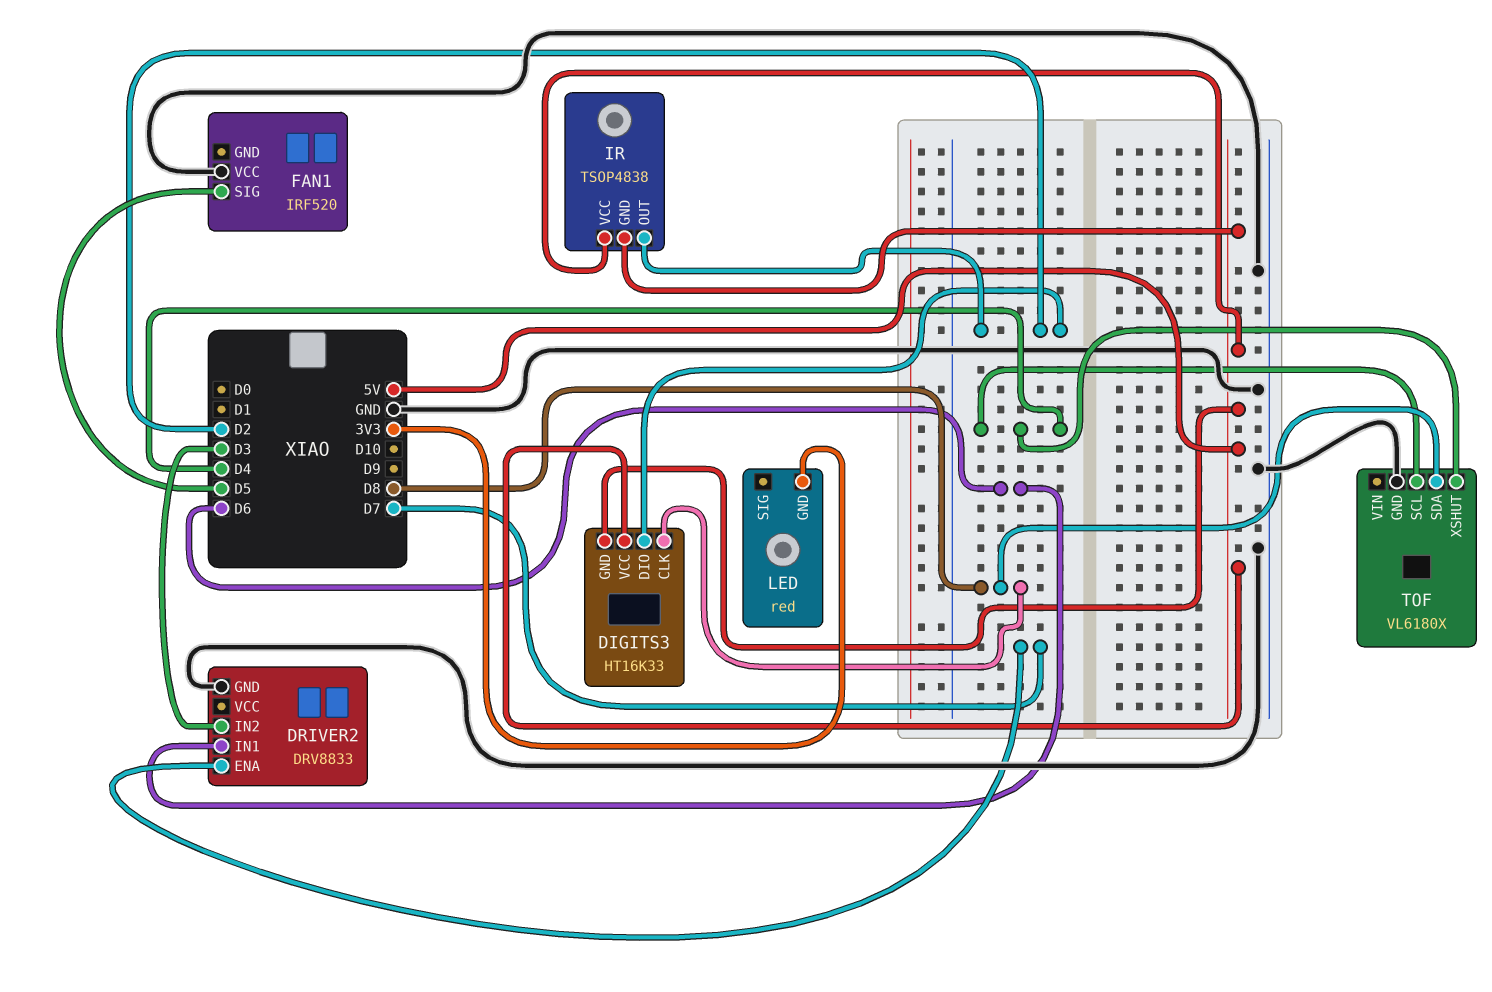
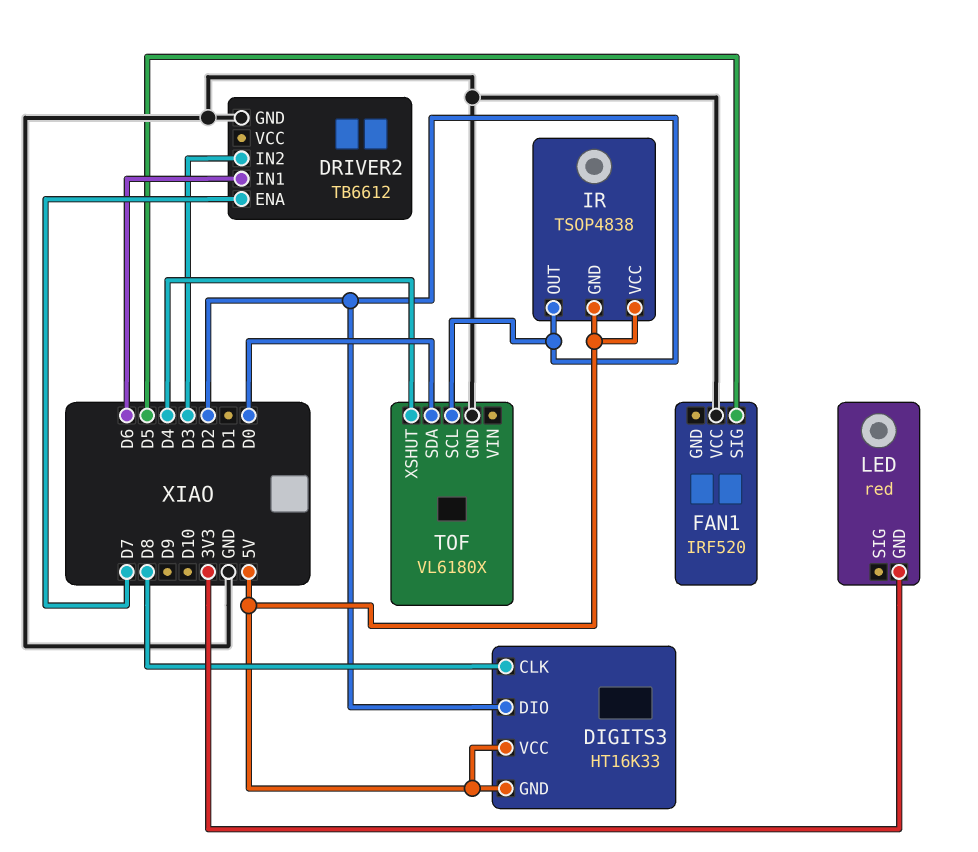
DRIVER2: DRV8833 -> TB6612
TOF pin SCL: D4 -> D2
TOF pin SDA: D8 -> D0

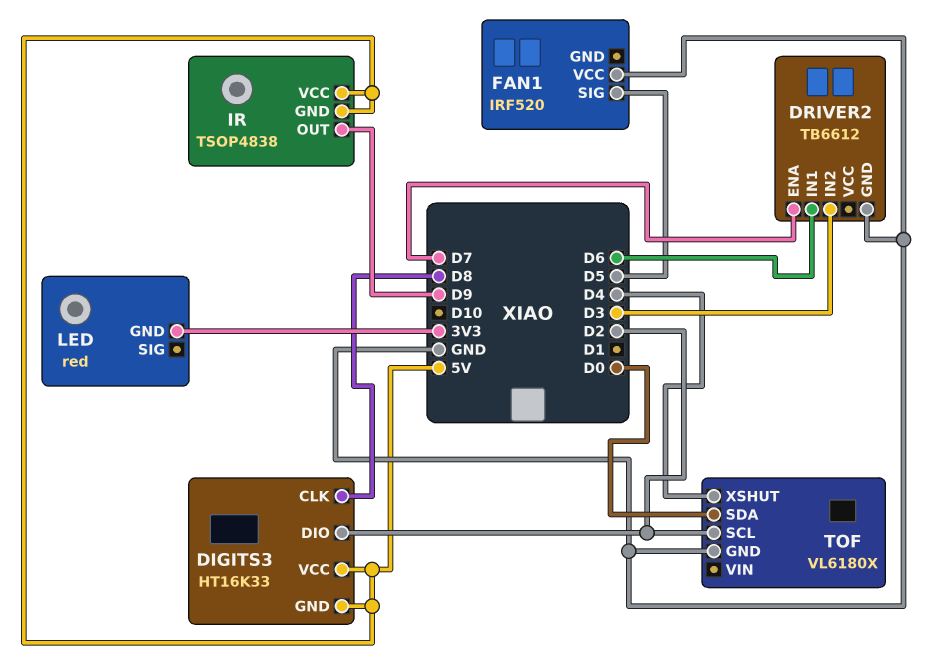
IR pin OUT: D2 -> D9

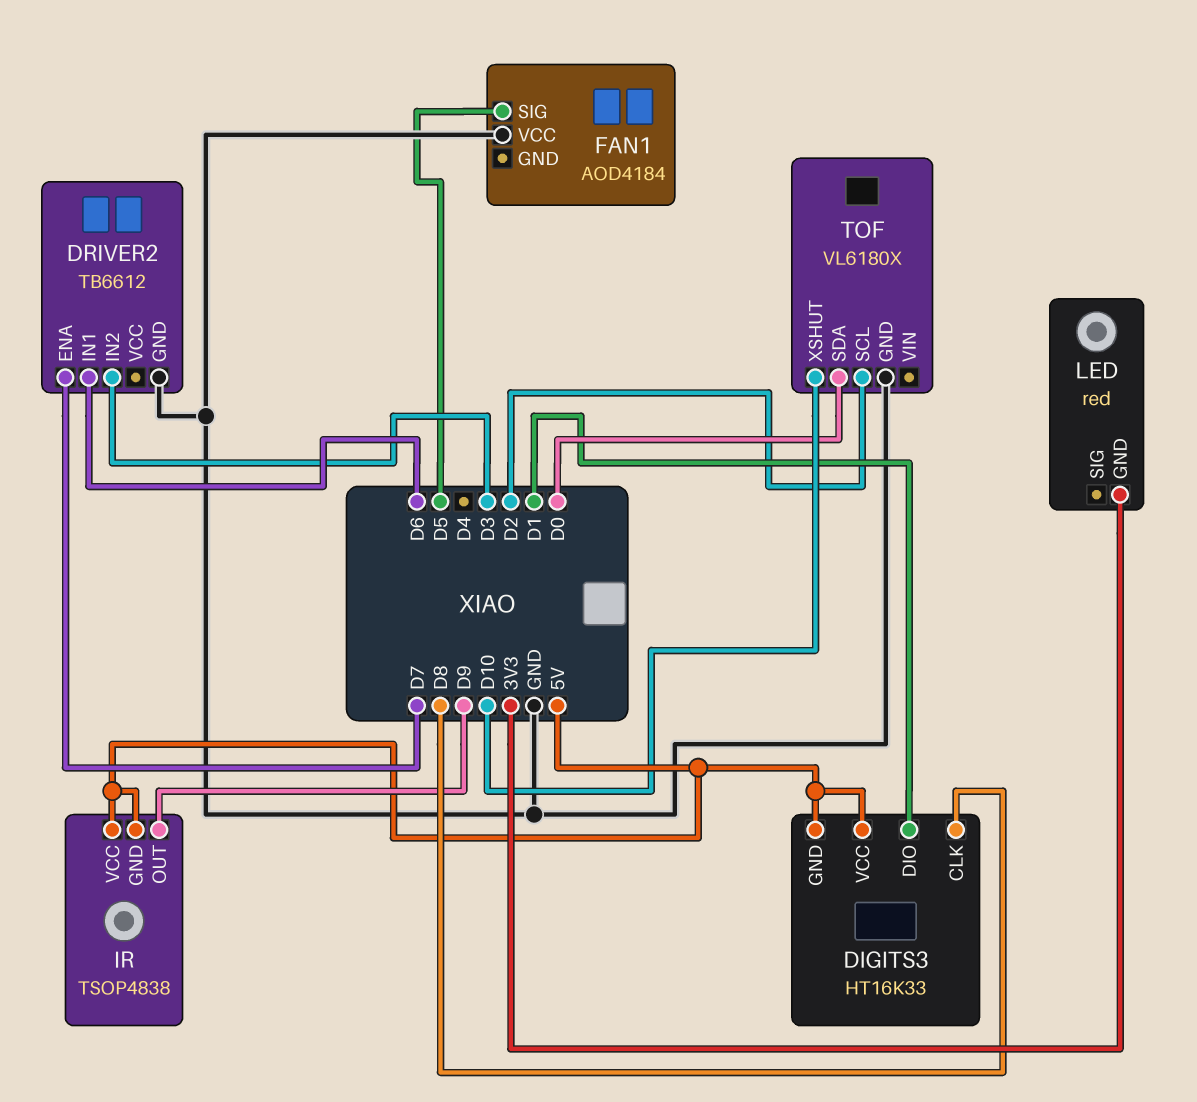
DIGITS3 pin DIO: D2 -> D1
FAN1: IRF520 -> AOD4184
TOF pin XSHUT: D4 -> D10

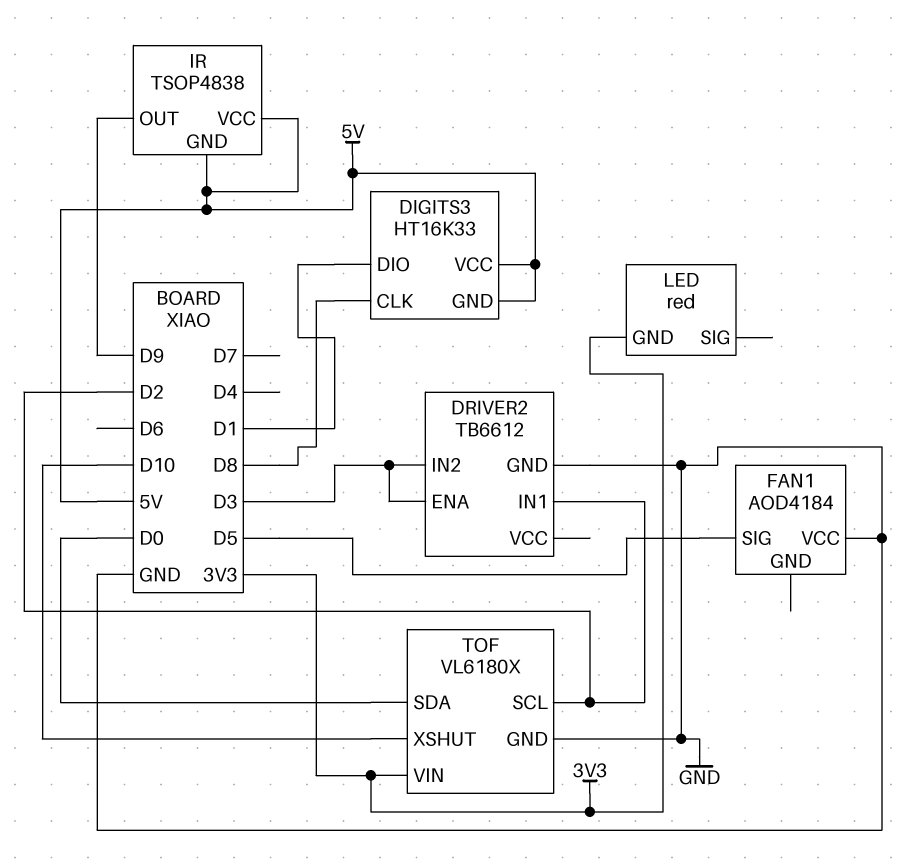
DRIVER2 pin ENA: D7 -> D3
DRIVER2 pin IN1: D6 -> D2
TOF pin VIN: none -> 3V3

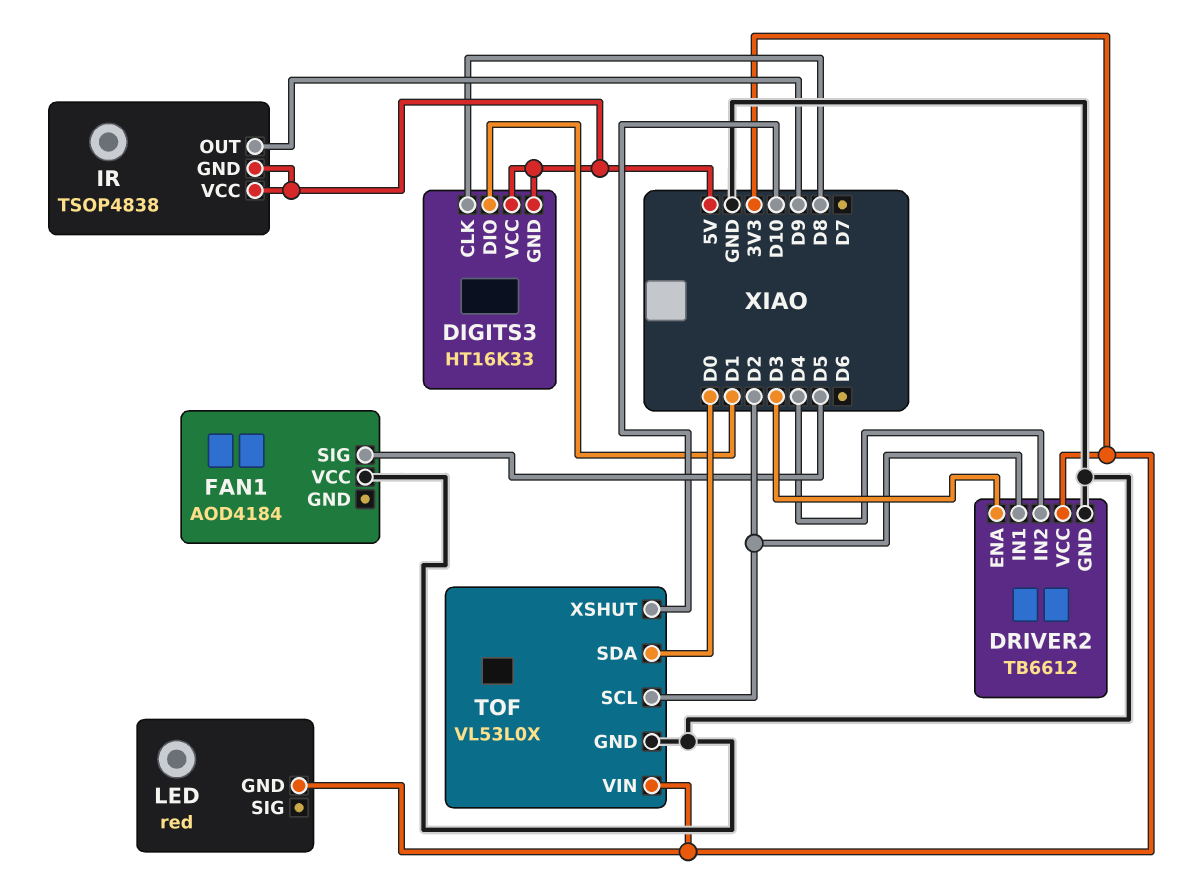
DRIVER2 pin IN2: D3 -> D4
DRIVER2 pin VCC: none -> 3V3
TOF: VL6180X -> VL53L0X

